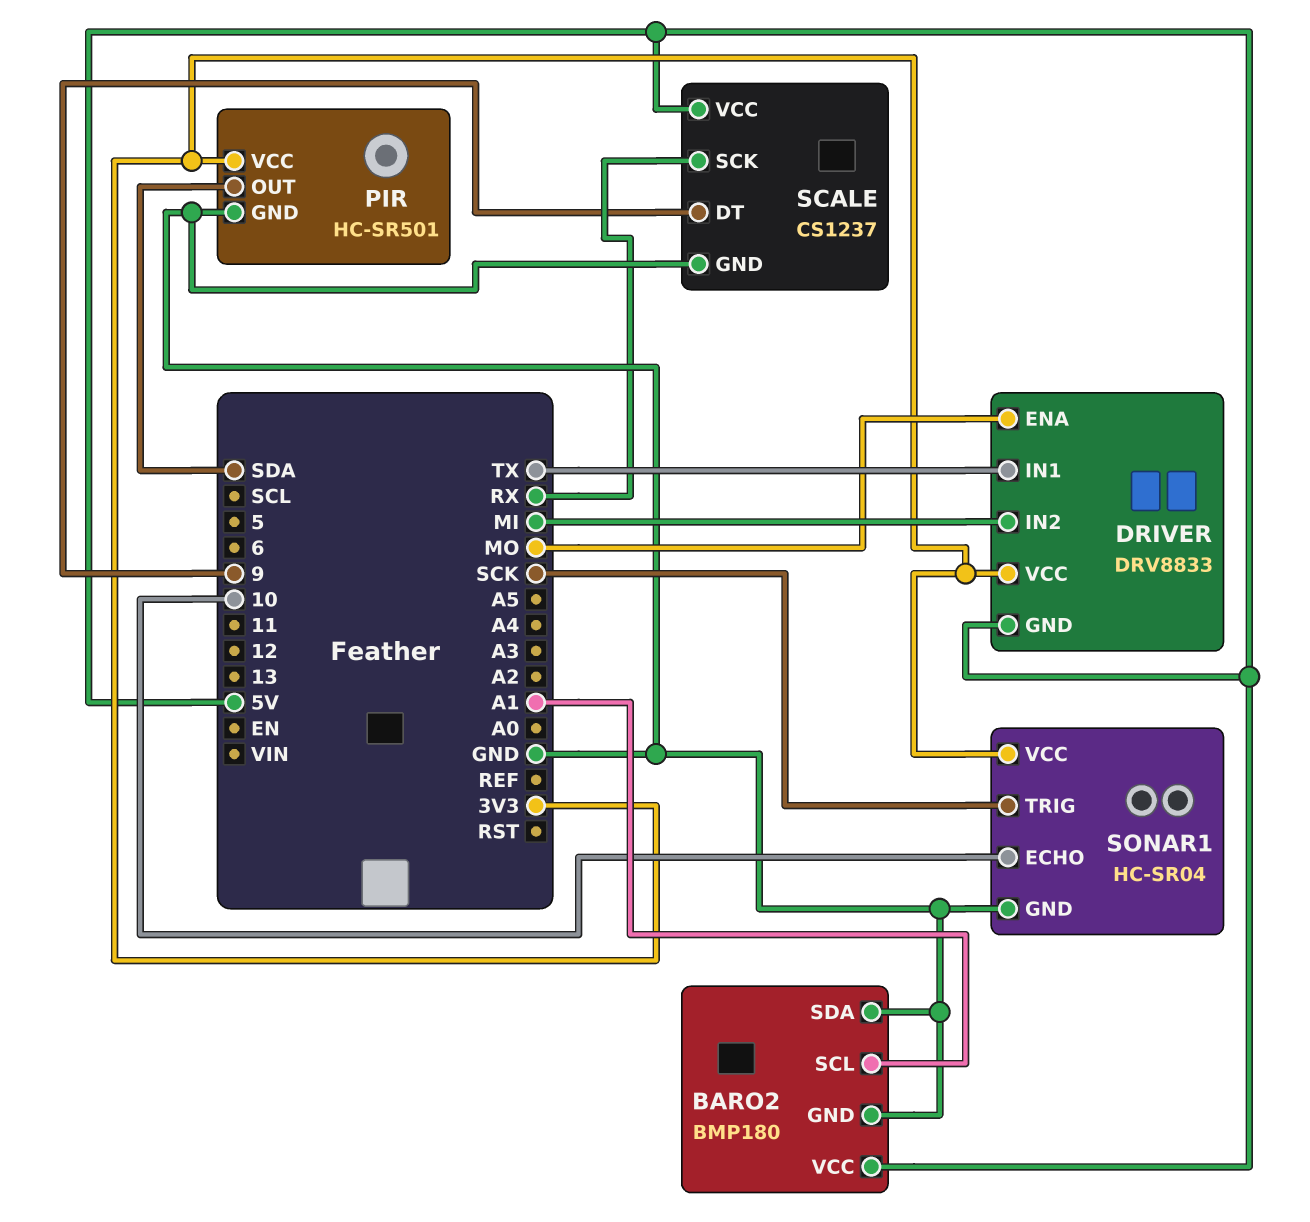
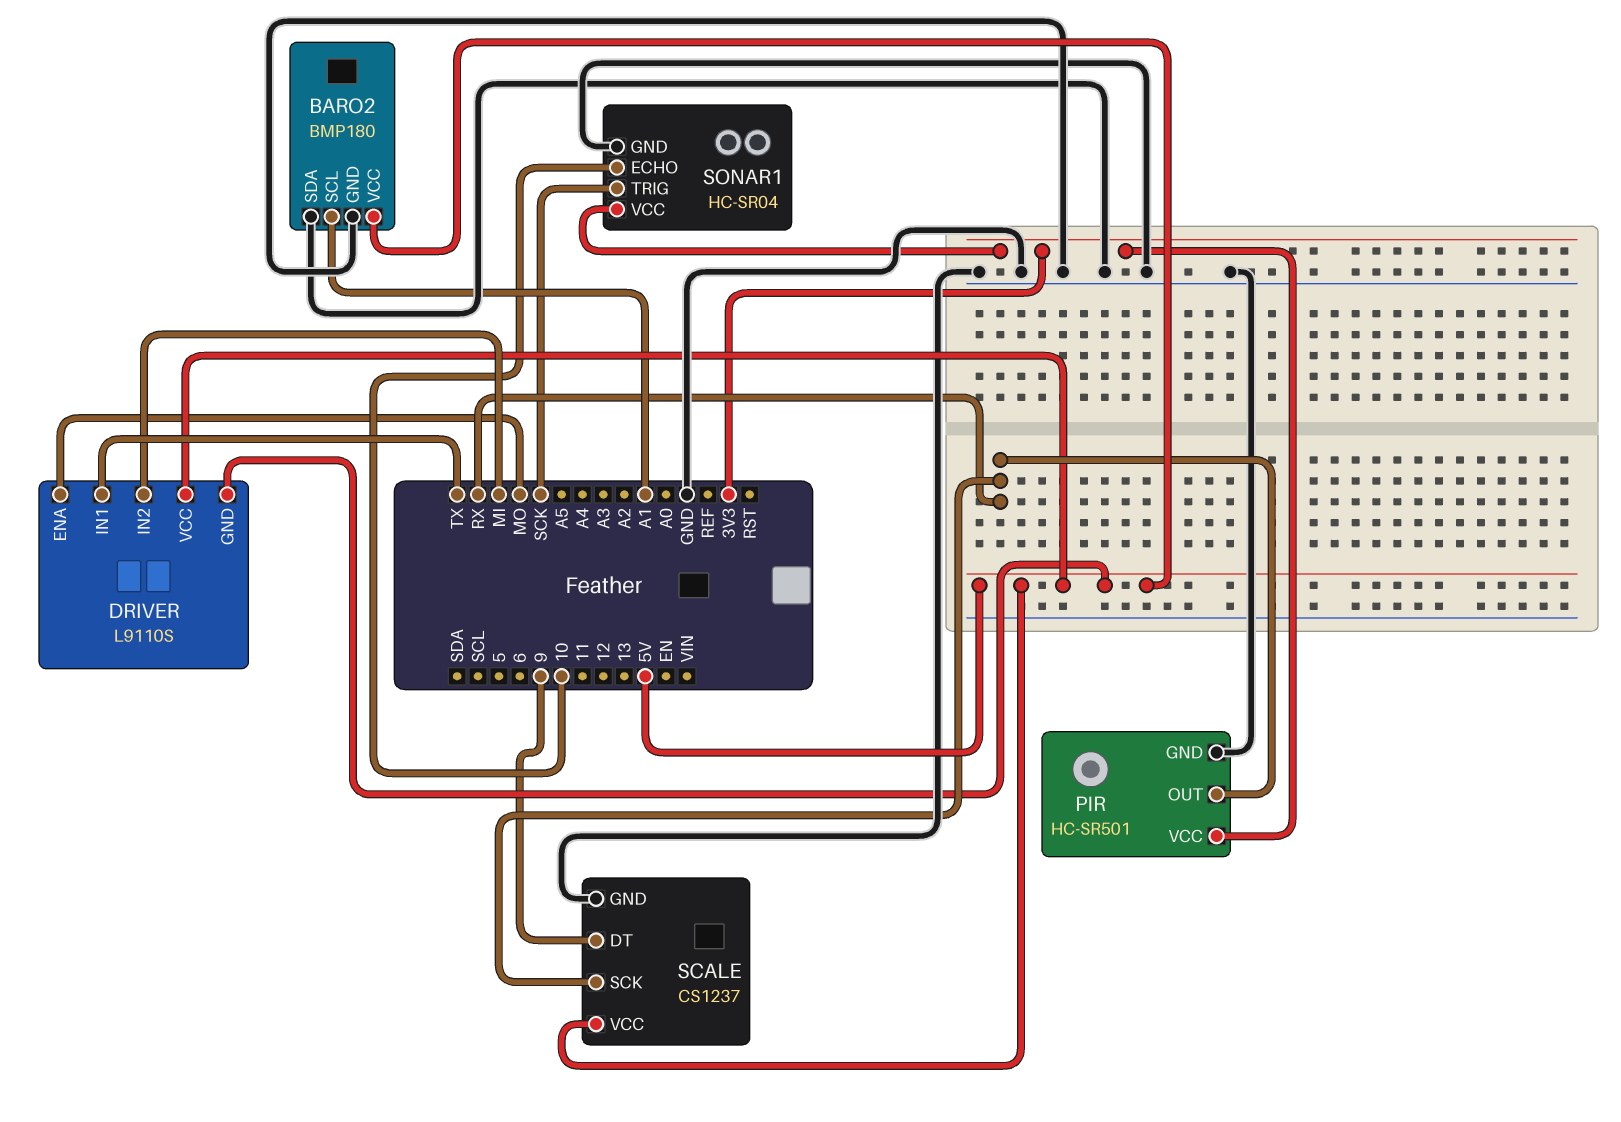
DRIVER: DRV8833 -> L9110S
DRIVER pin VCC: 3V3 -> 5V
PIR pin OUT: SDA -> RX

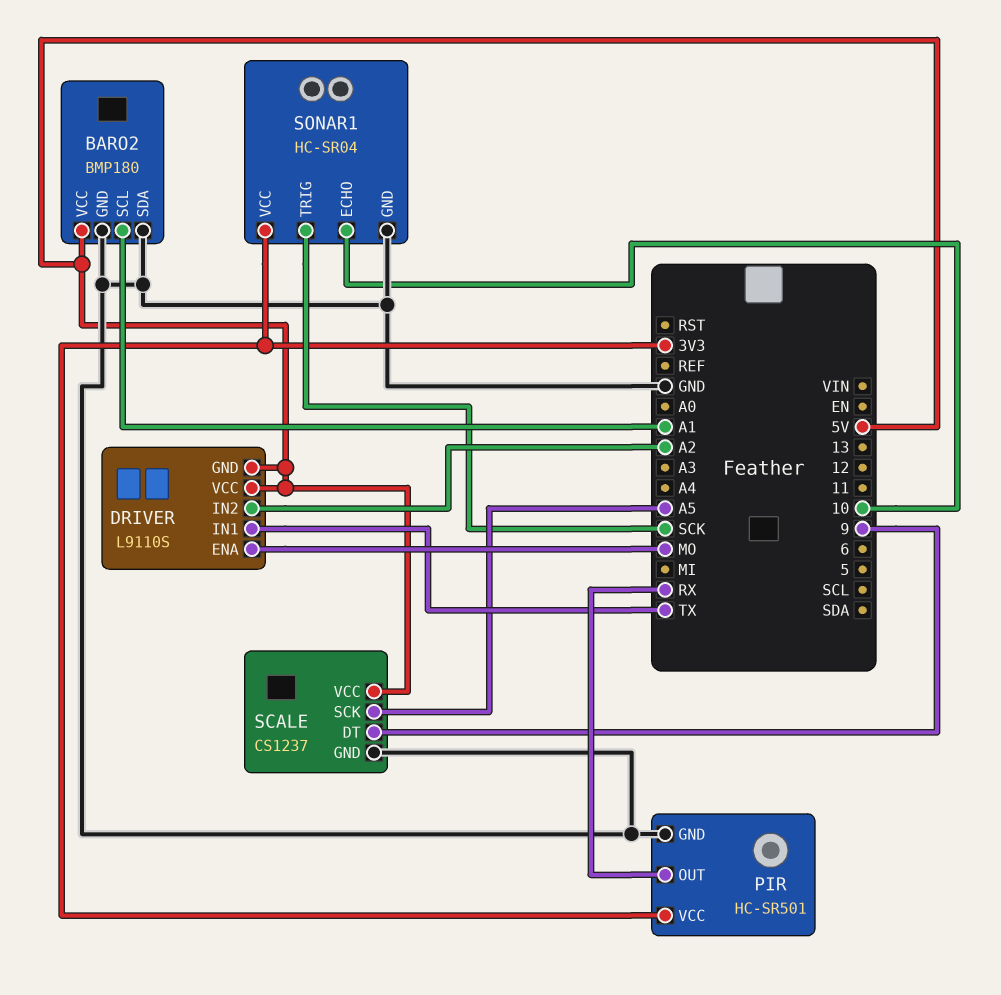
DRIVER pin IN2: MI -> A2
SCALE pin SCK: RX -> A5

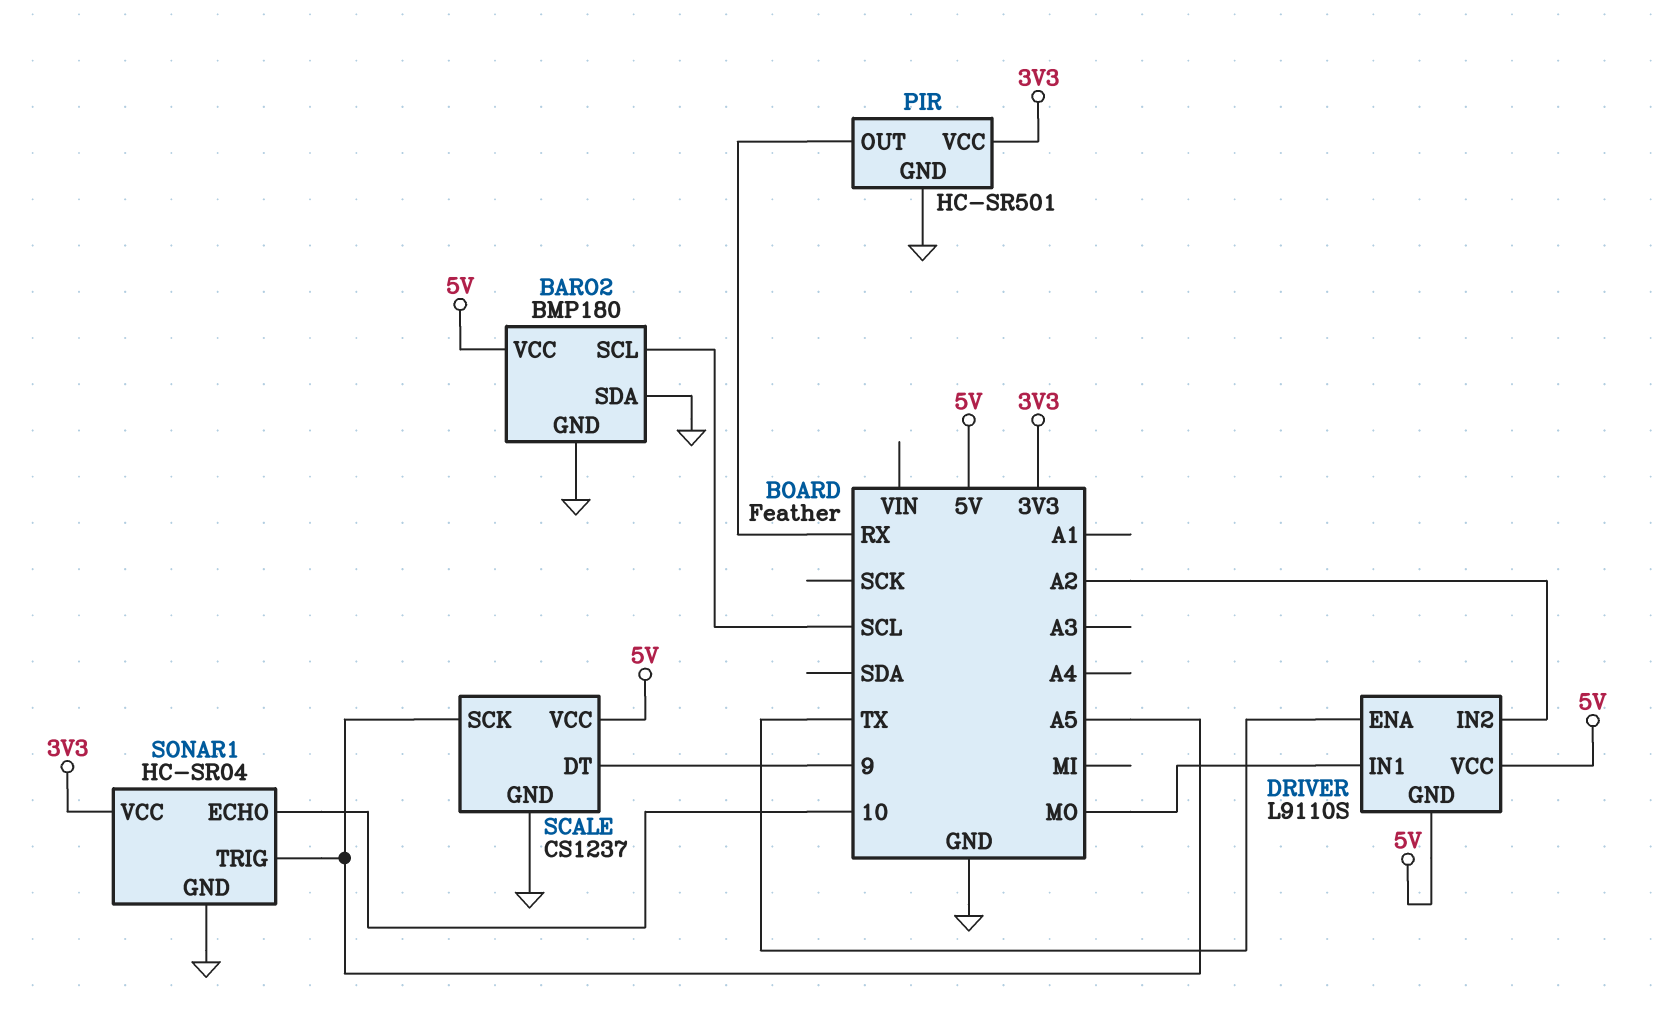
BARO2 pin SCL: A1 -> SCL
DRIVER pin ENA: MO -> TX
DRIVER pin IN1: TX -> MO
SONAR1 pin TRIG: SCK -> A5

